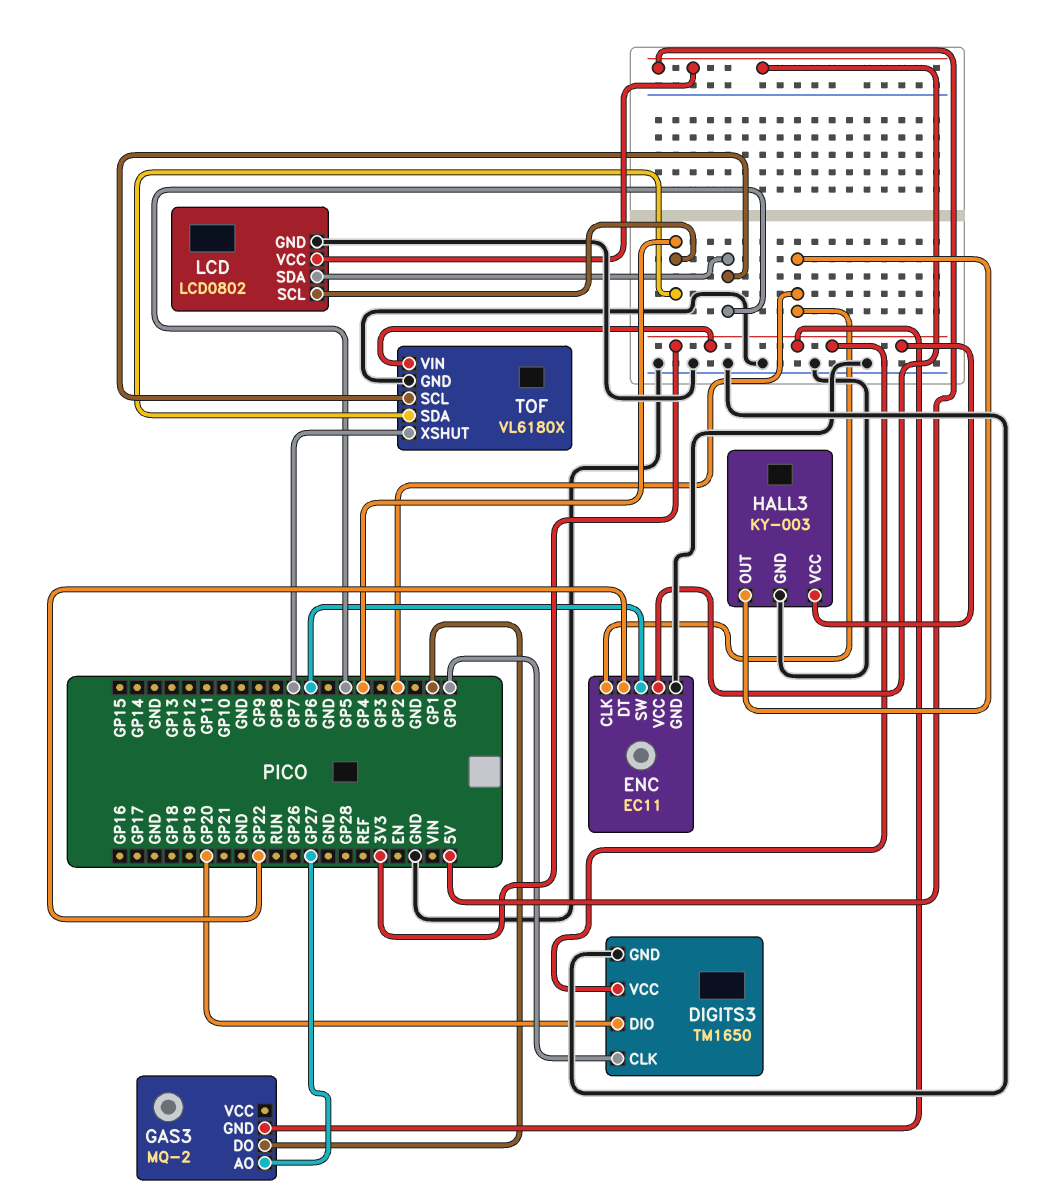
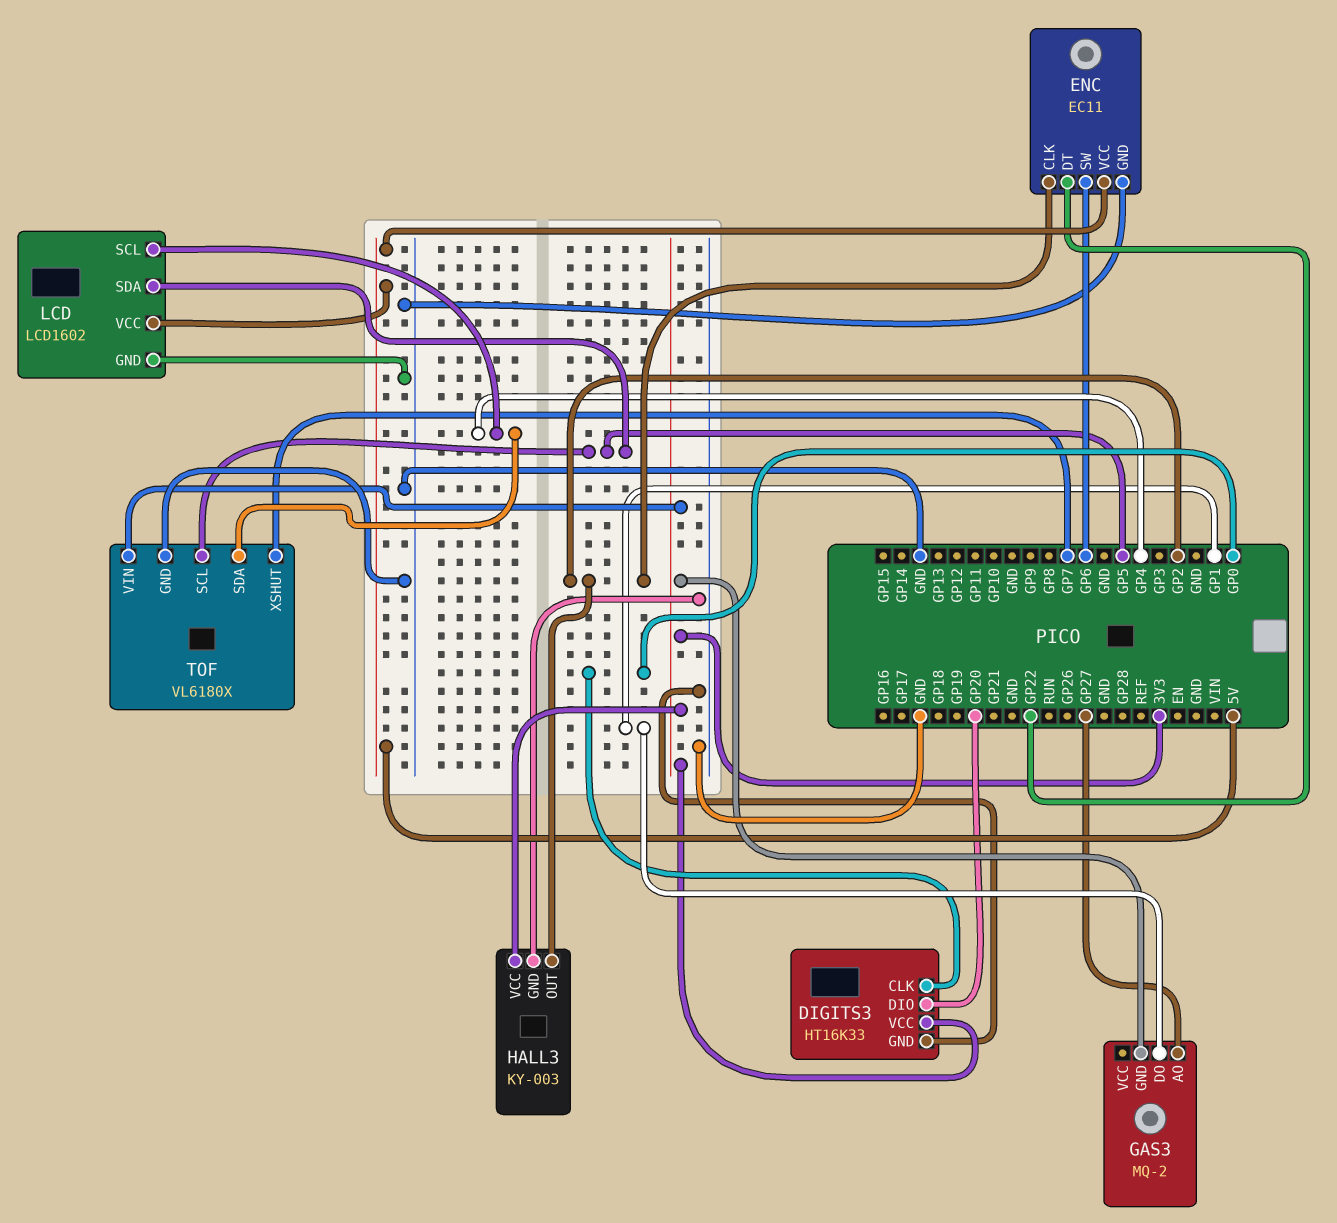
DIGITS3: TM1650 -> HT16K33
LCD: LCD0802 -> LCD1602

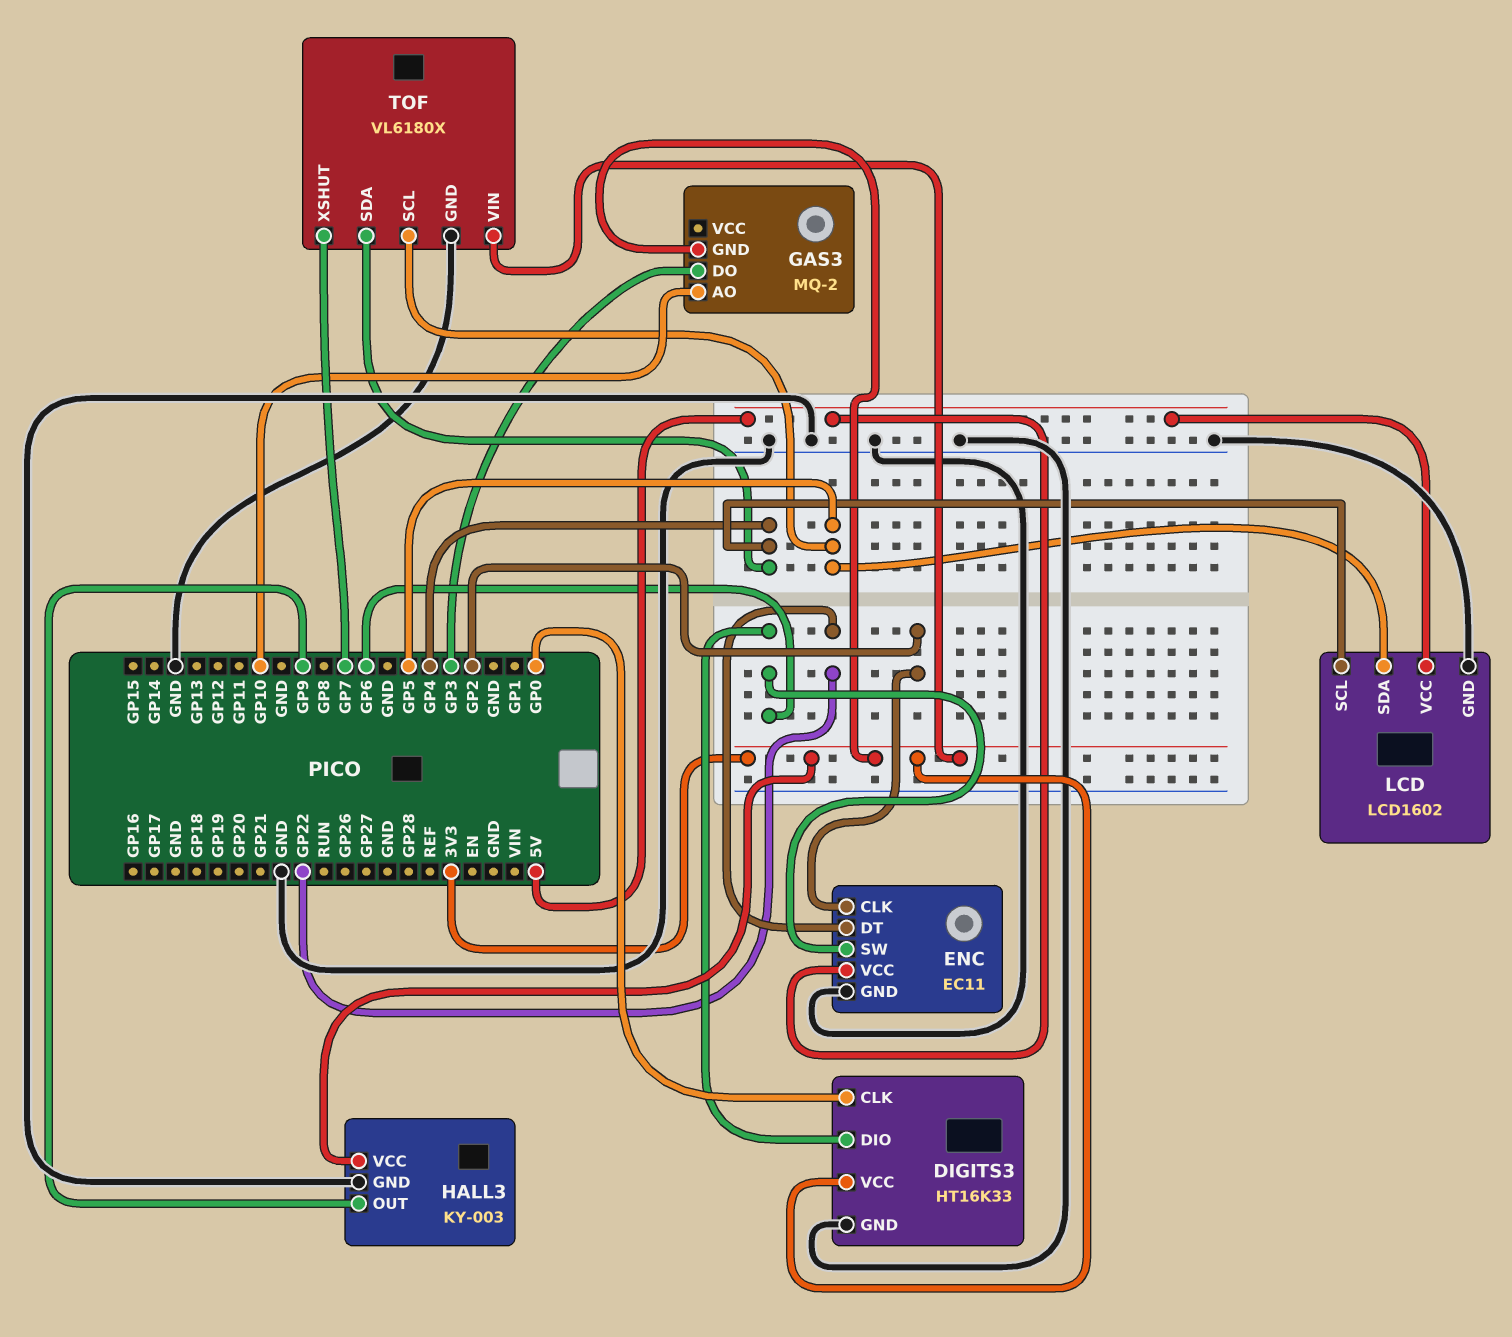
DIGITS3 pin DIO: GP20 -> GP6
GAS3 pin AO: GP27 -> GP10
GAS3 pin DO: GP1 -> GP3
HALL3 pin OUT: GP2 -> GP9

